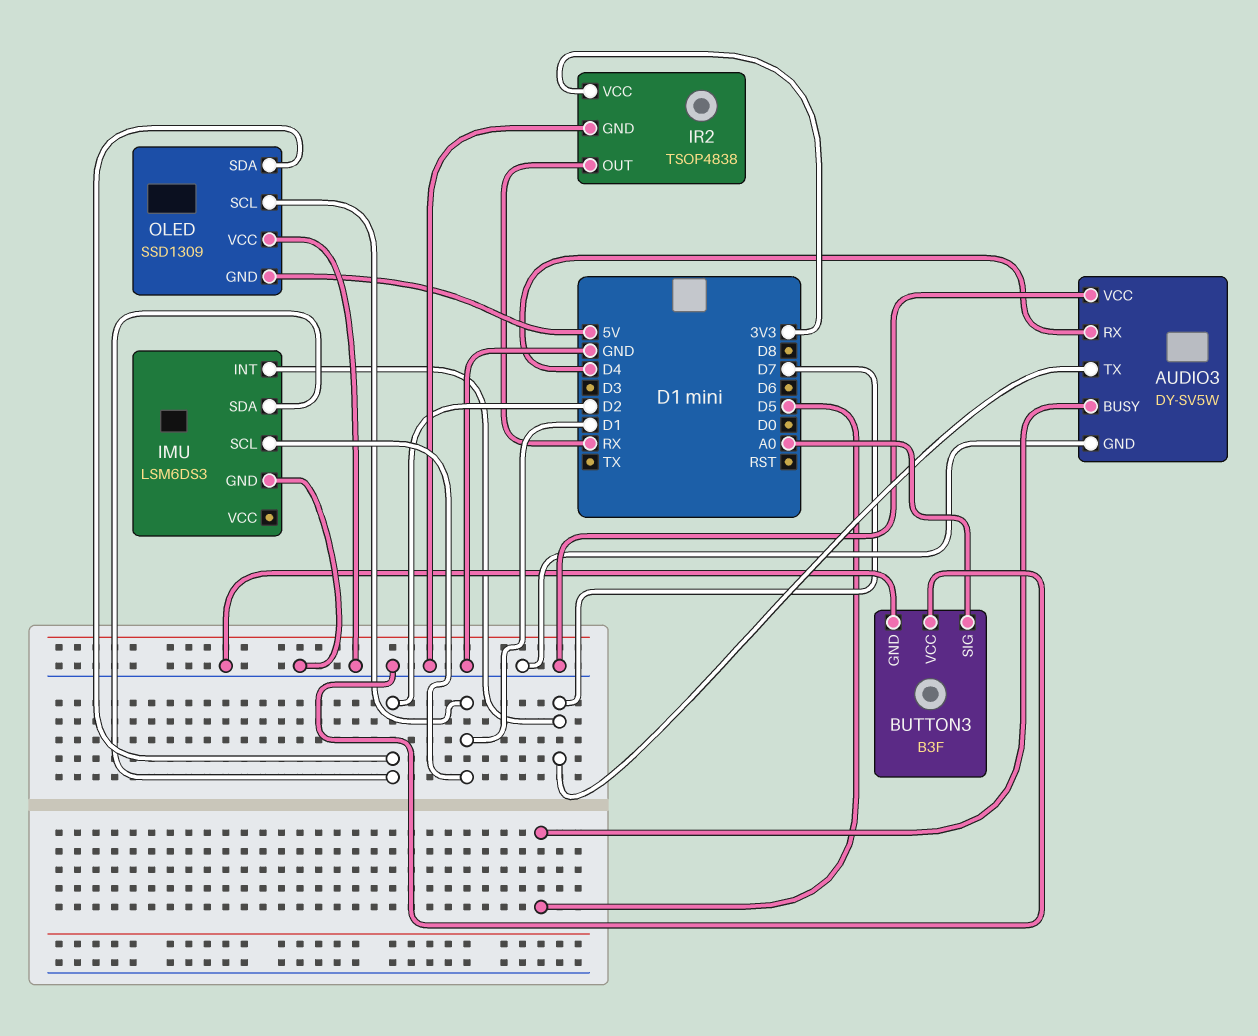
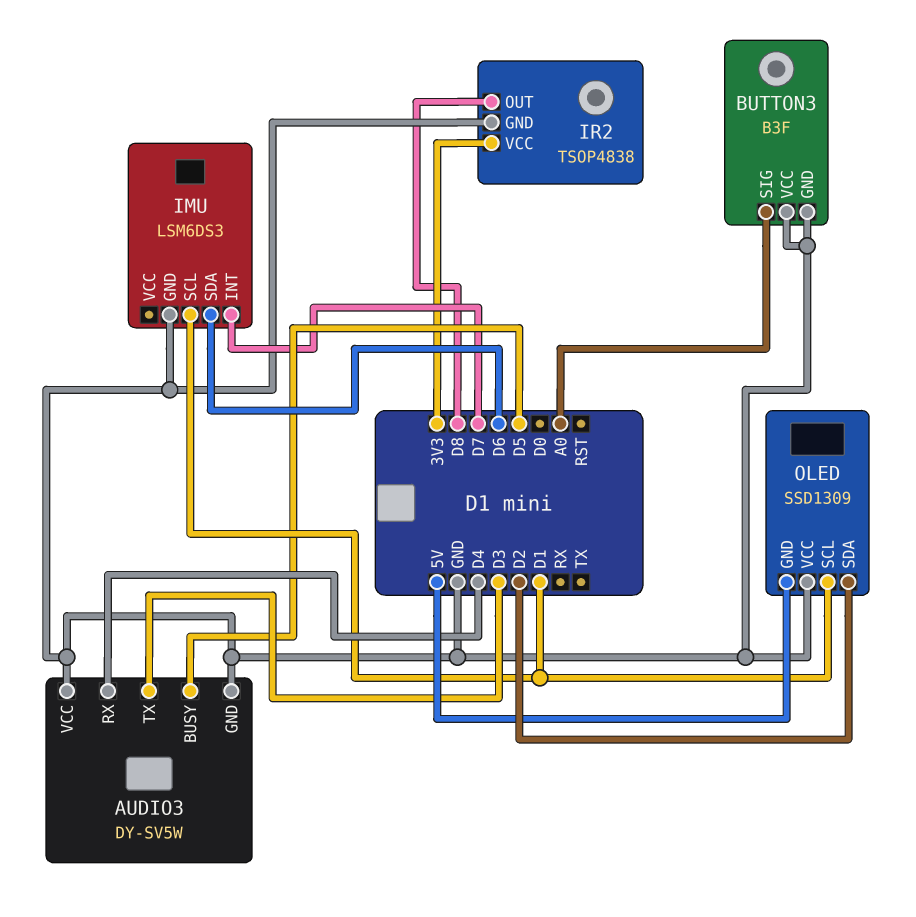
AUDIO3 pin TX: D7 -> D3
IMU pin SDA: D2 -> D6
IR2 pin OUT: RX -> D8

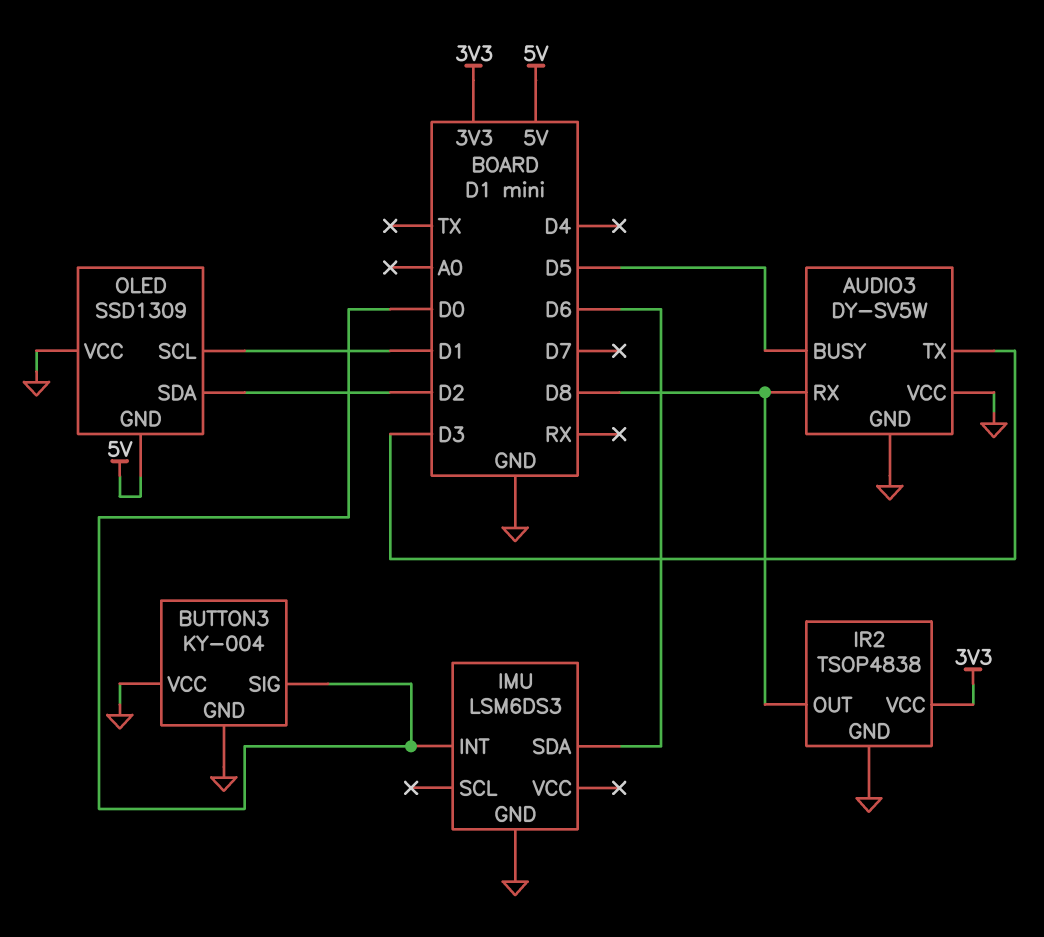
AUDIO3 pin RX: D4 -> D8
BUTTON3: B3F -> KY-004
BUTTON3 pin SIG: A0 -> D0
IMU pin INT: D7 -> D0
IMU pin SCL: D1 -> none

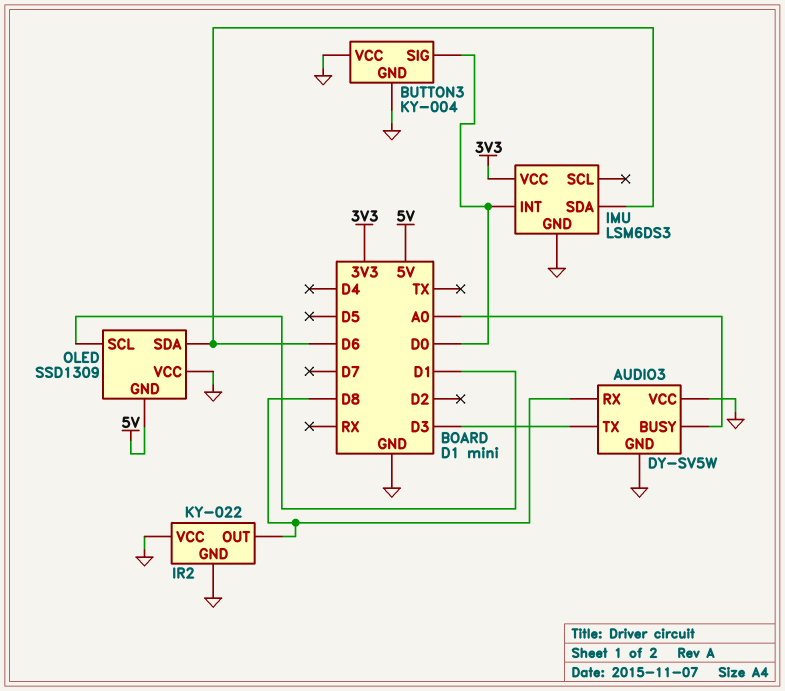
AUDIO3 pin BUSY: D5 -> A0
IMU pin VCC: none -> 3V3
IR2: TSOP4838 -> KY-022
IR2 pin VCC: 3V3 -> GND
OLED pin SDA: D2 -> D6

